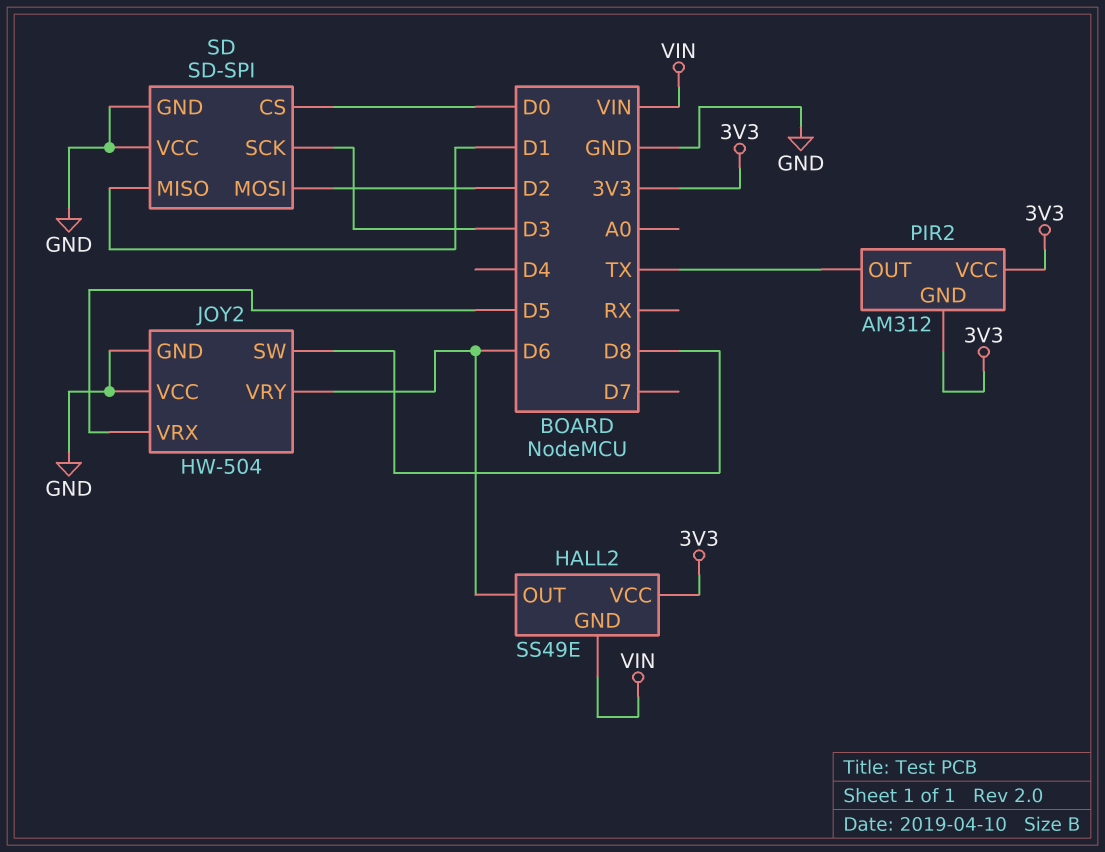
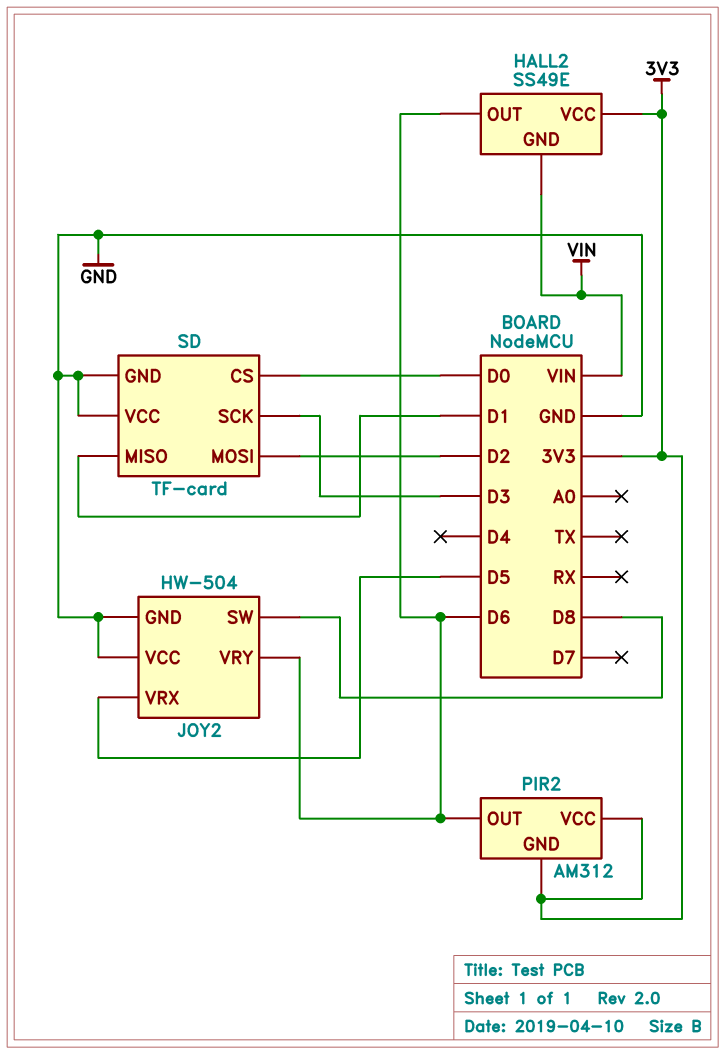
PIR2 pin OUT: TX -> D6
SD: SD-SPI -> TF-card

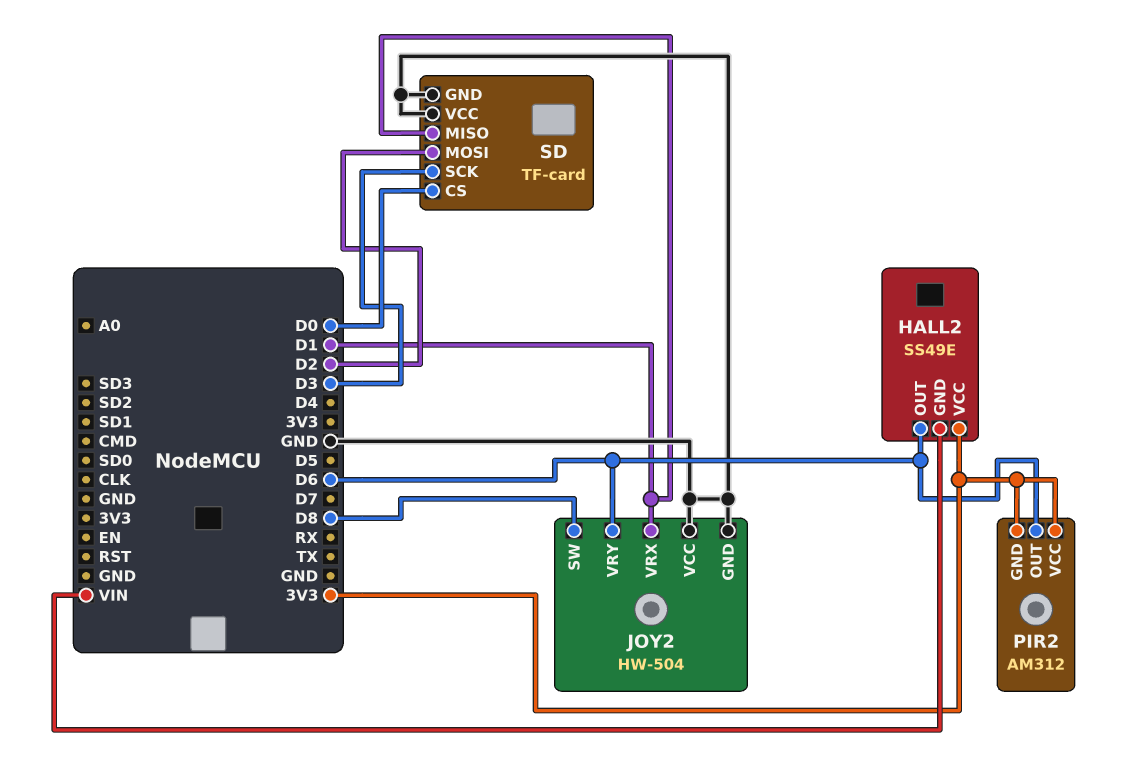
JOY2 pin VRX: D5 -> D1

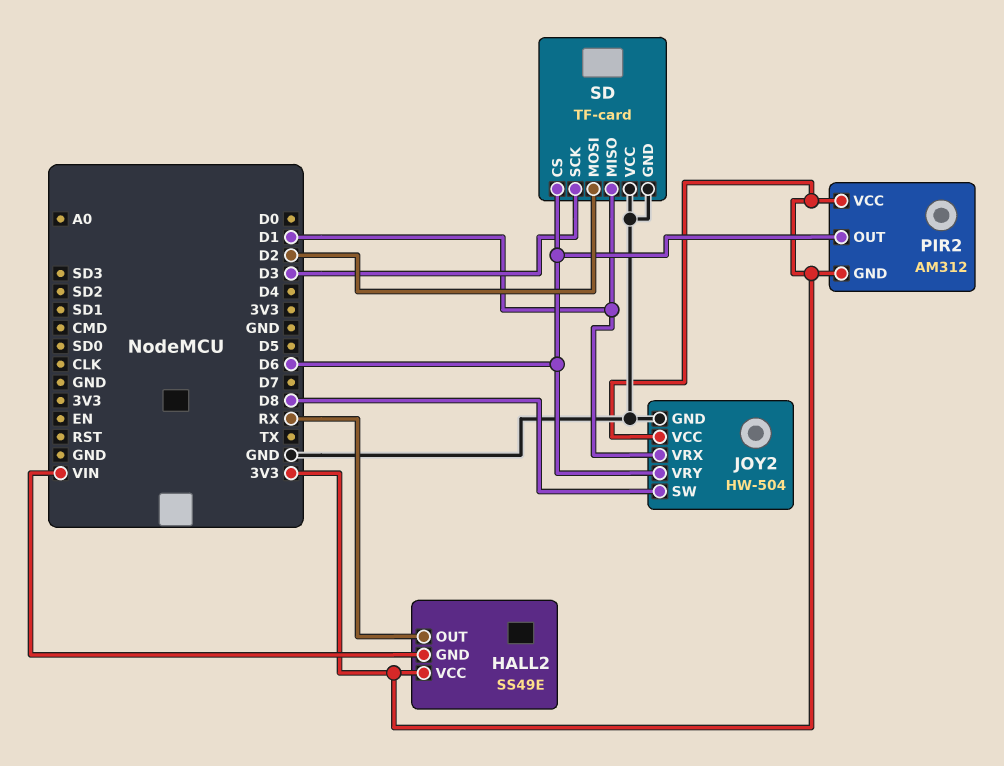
HALL2 pin OUT: D6 -> RX
JOY2 pin VCC: GND -> 3V3
SD pin CS: D0 -> D6

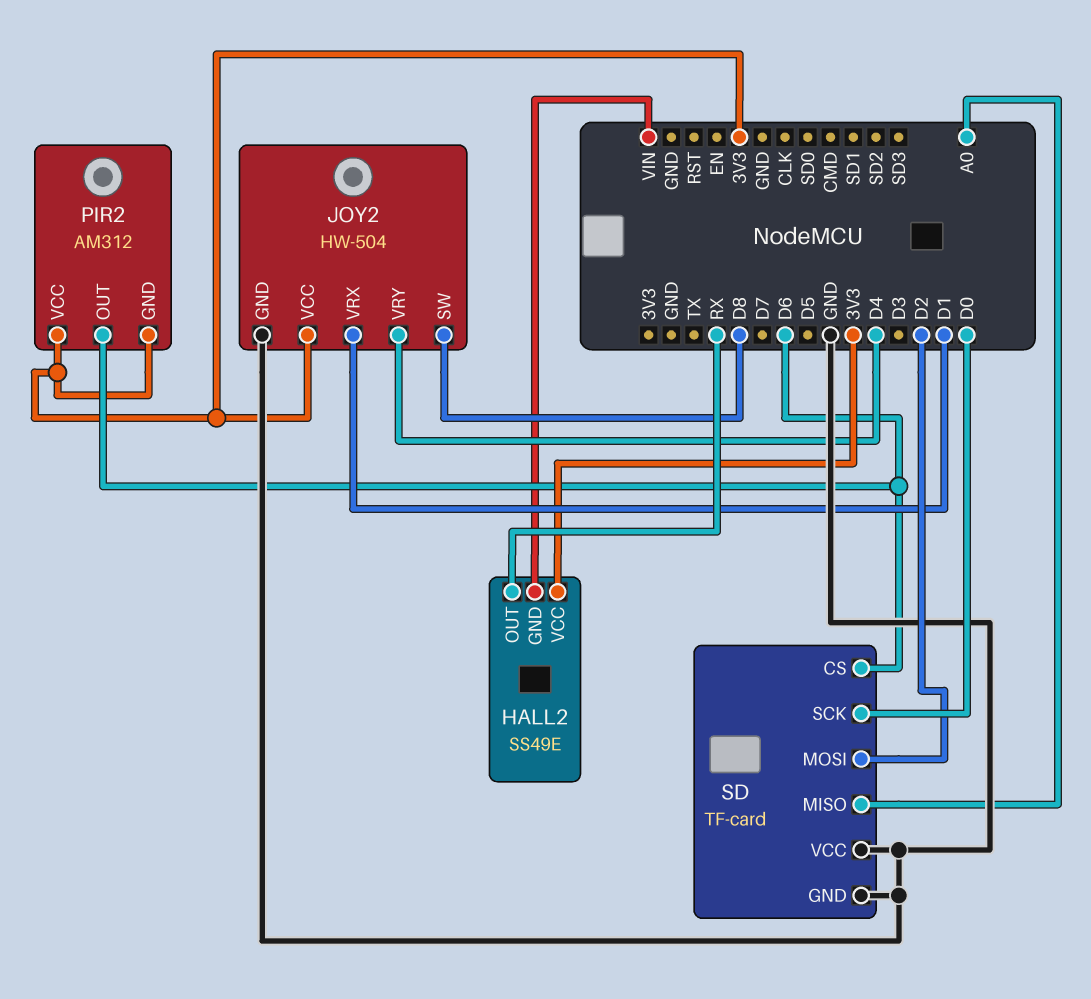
JOY2 pin VRY: D6 -> D4
SD pin MISO: D1 -> A0
SD pin SCK: D3 -> D0

